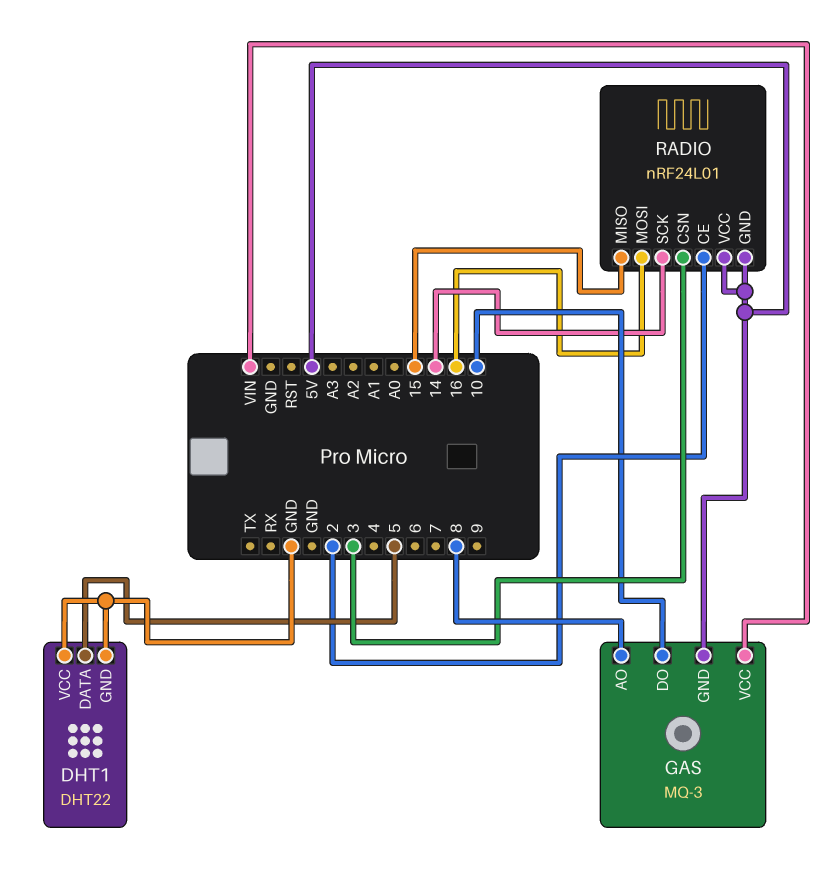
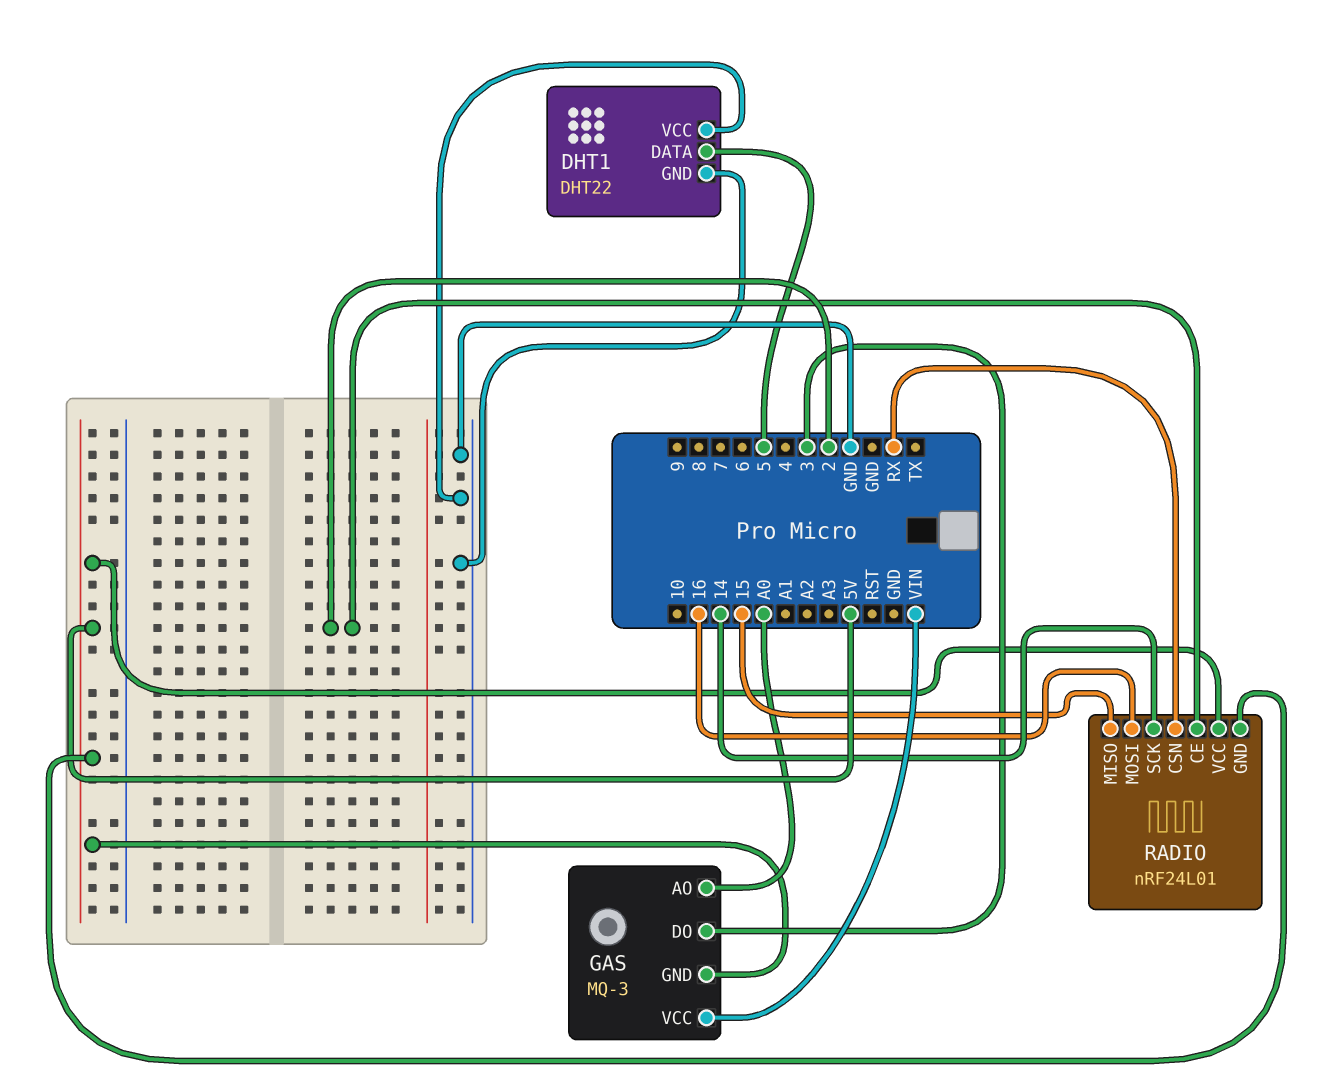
GAS pin AO: 8 -> A0
GAS pin DO: 10 -> 3
RADIO pin CSN: 3 -> RX

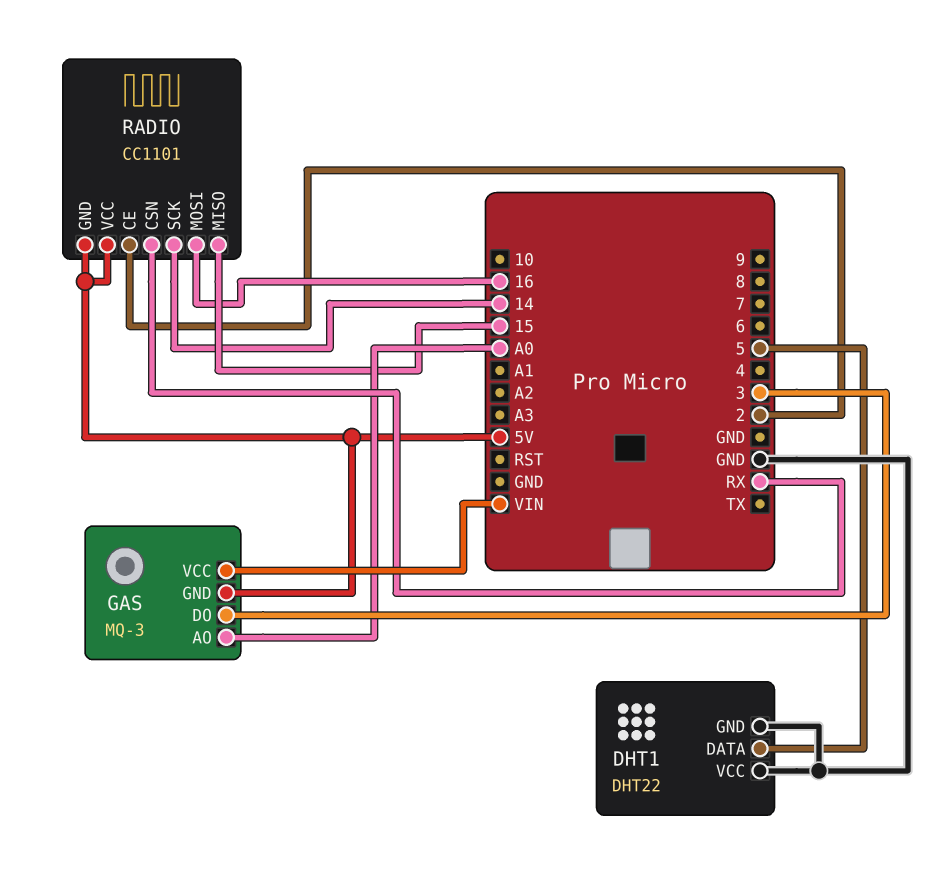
RADIO: nRF24L01 -> CC1101

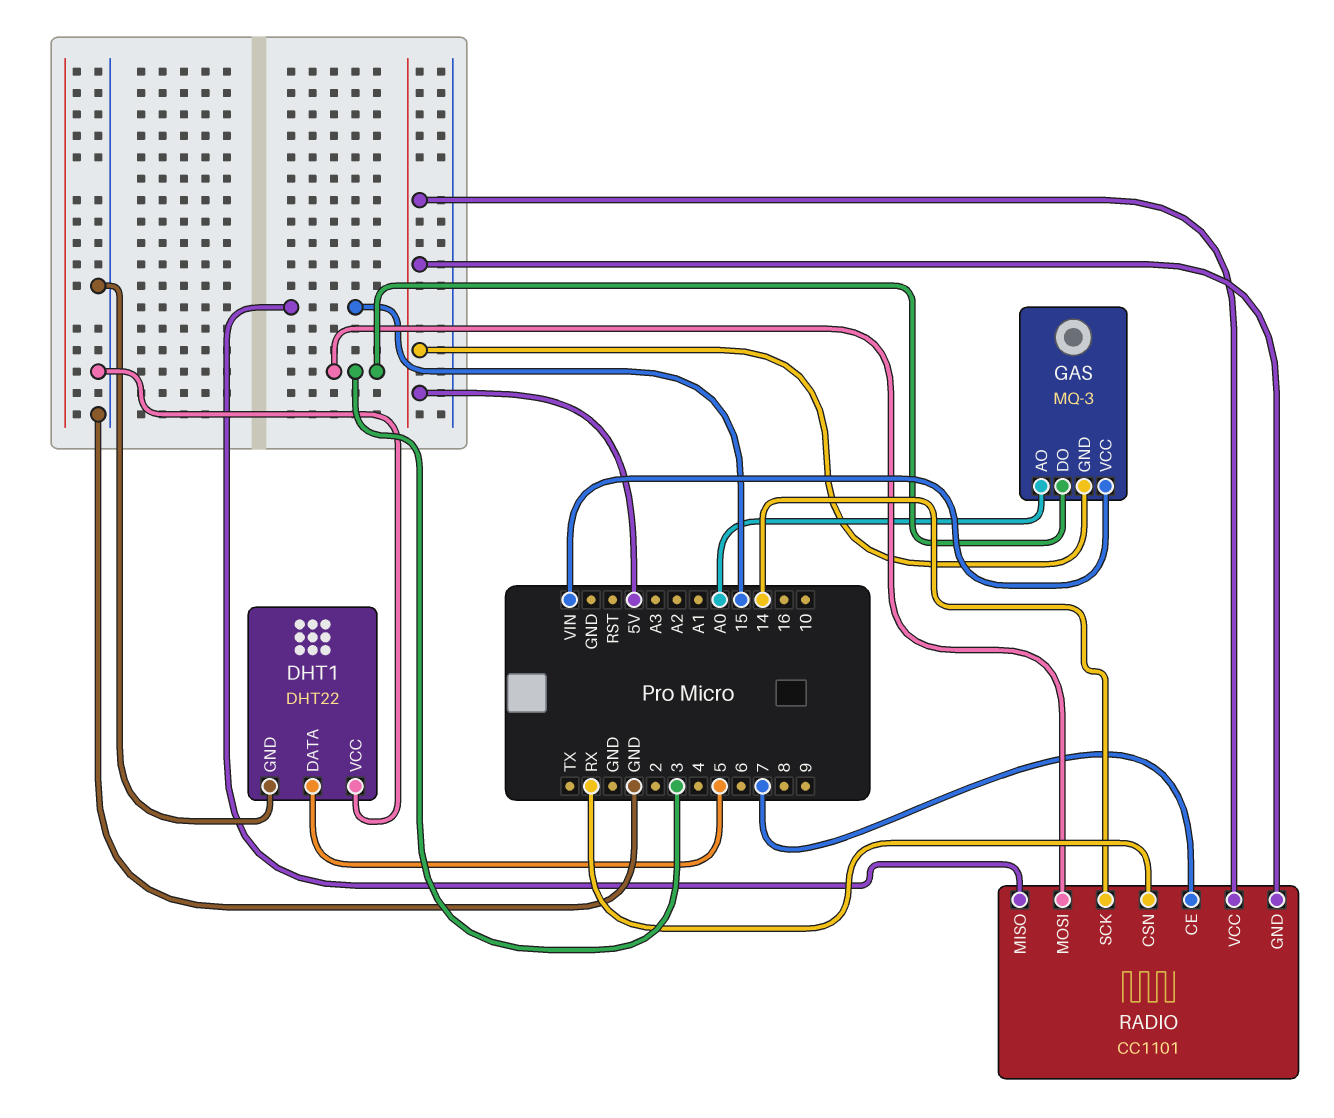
RADIO pin CE: 2 -> 7
RADIO pin MOSI: 16 -> 3

